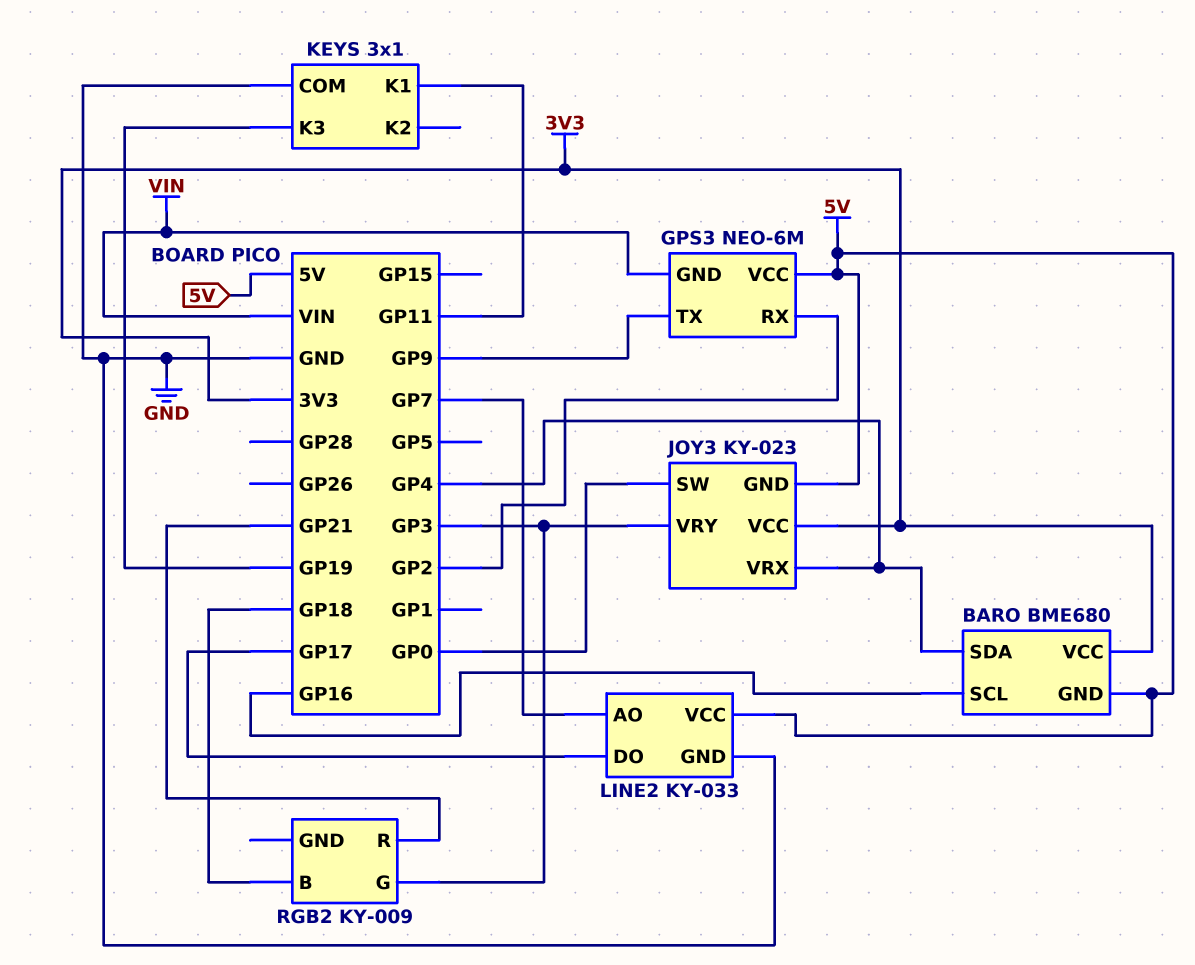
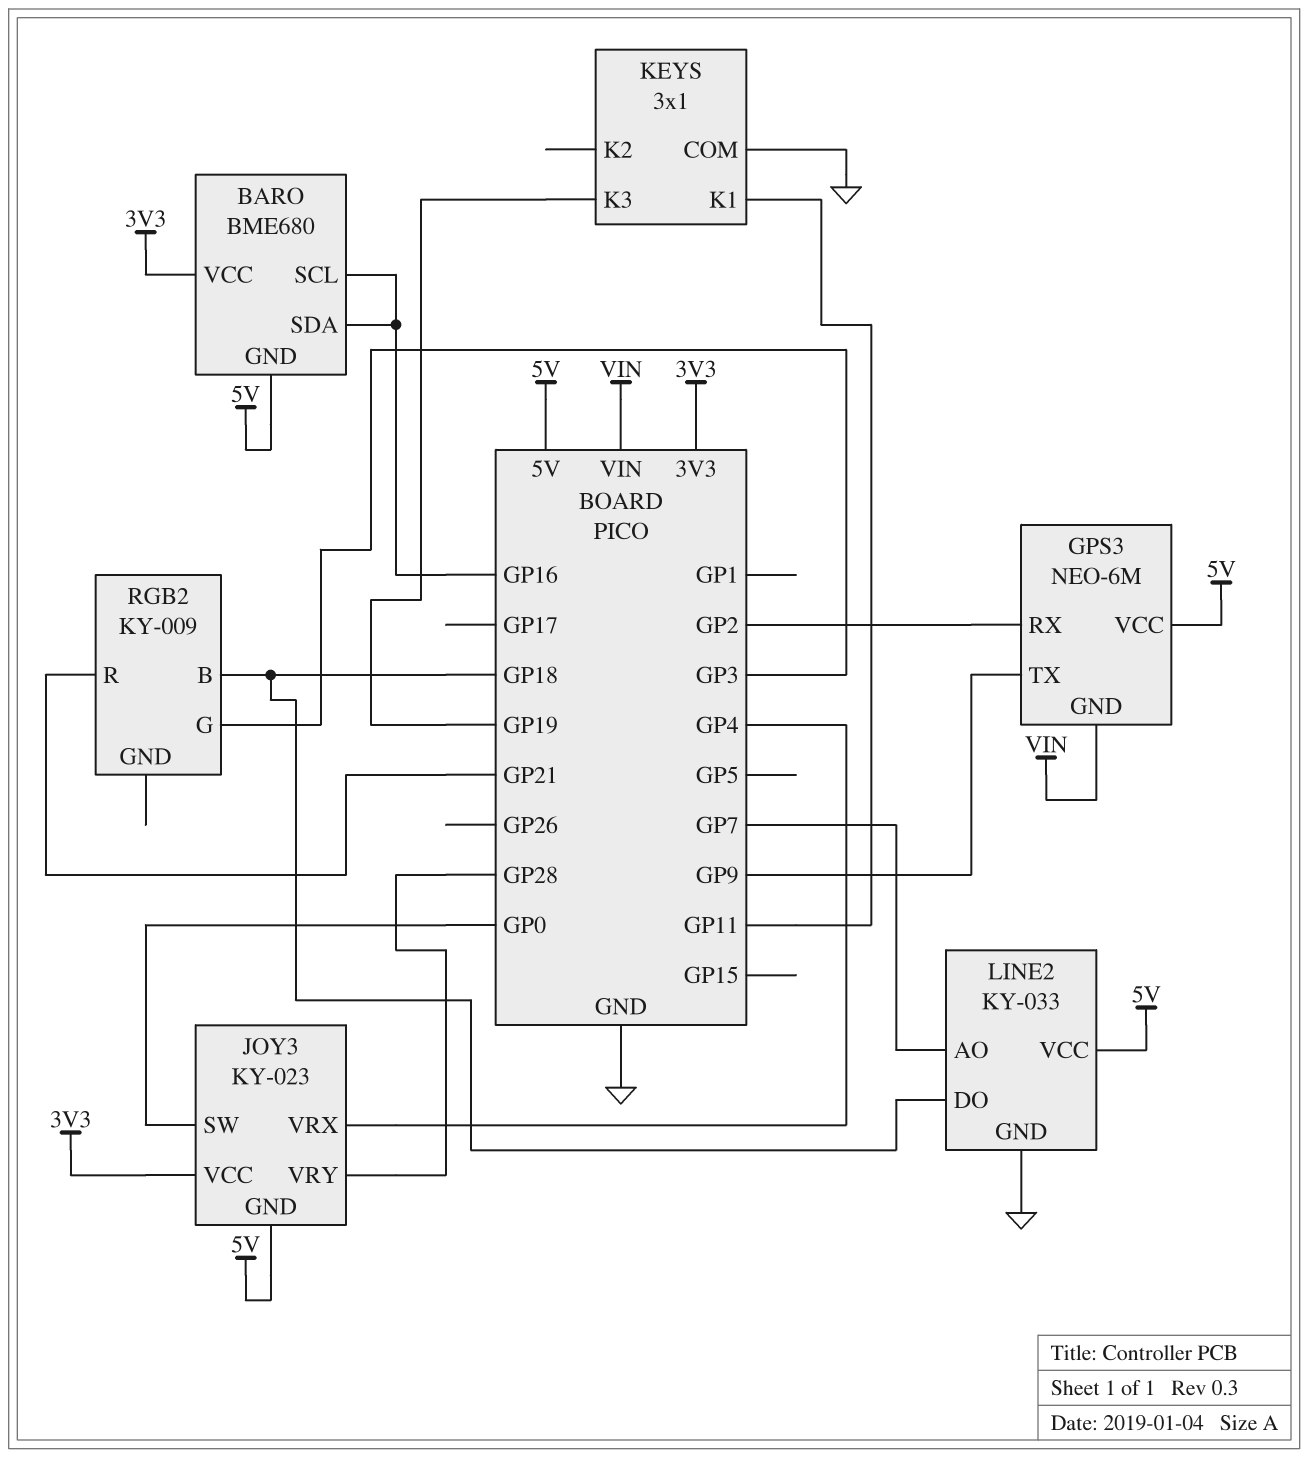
BARO pin SDA: GP4 -> GP16
JOY3 pin VRY: GP3 -> GP28
LINE2 pin DO: GP17 -> GP18

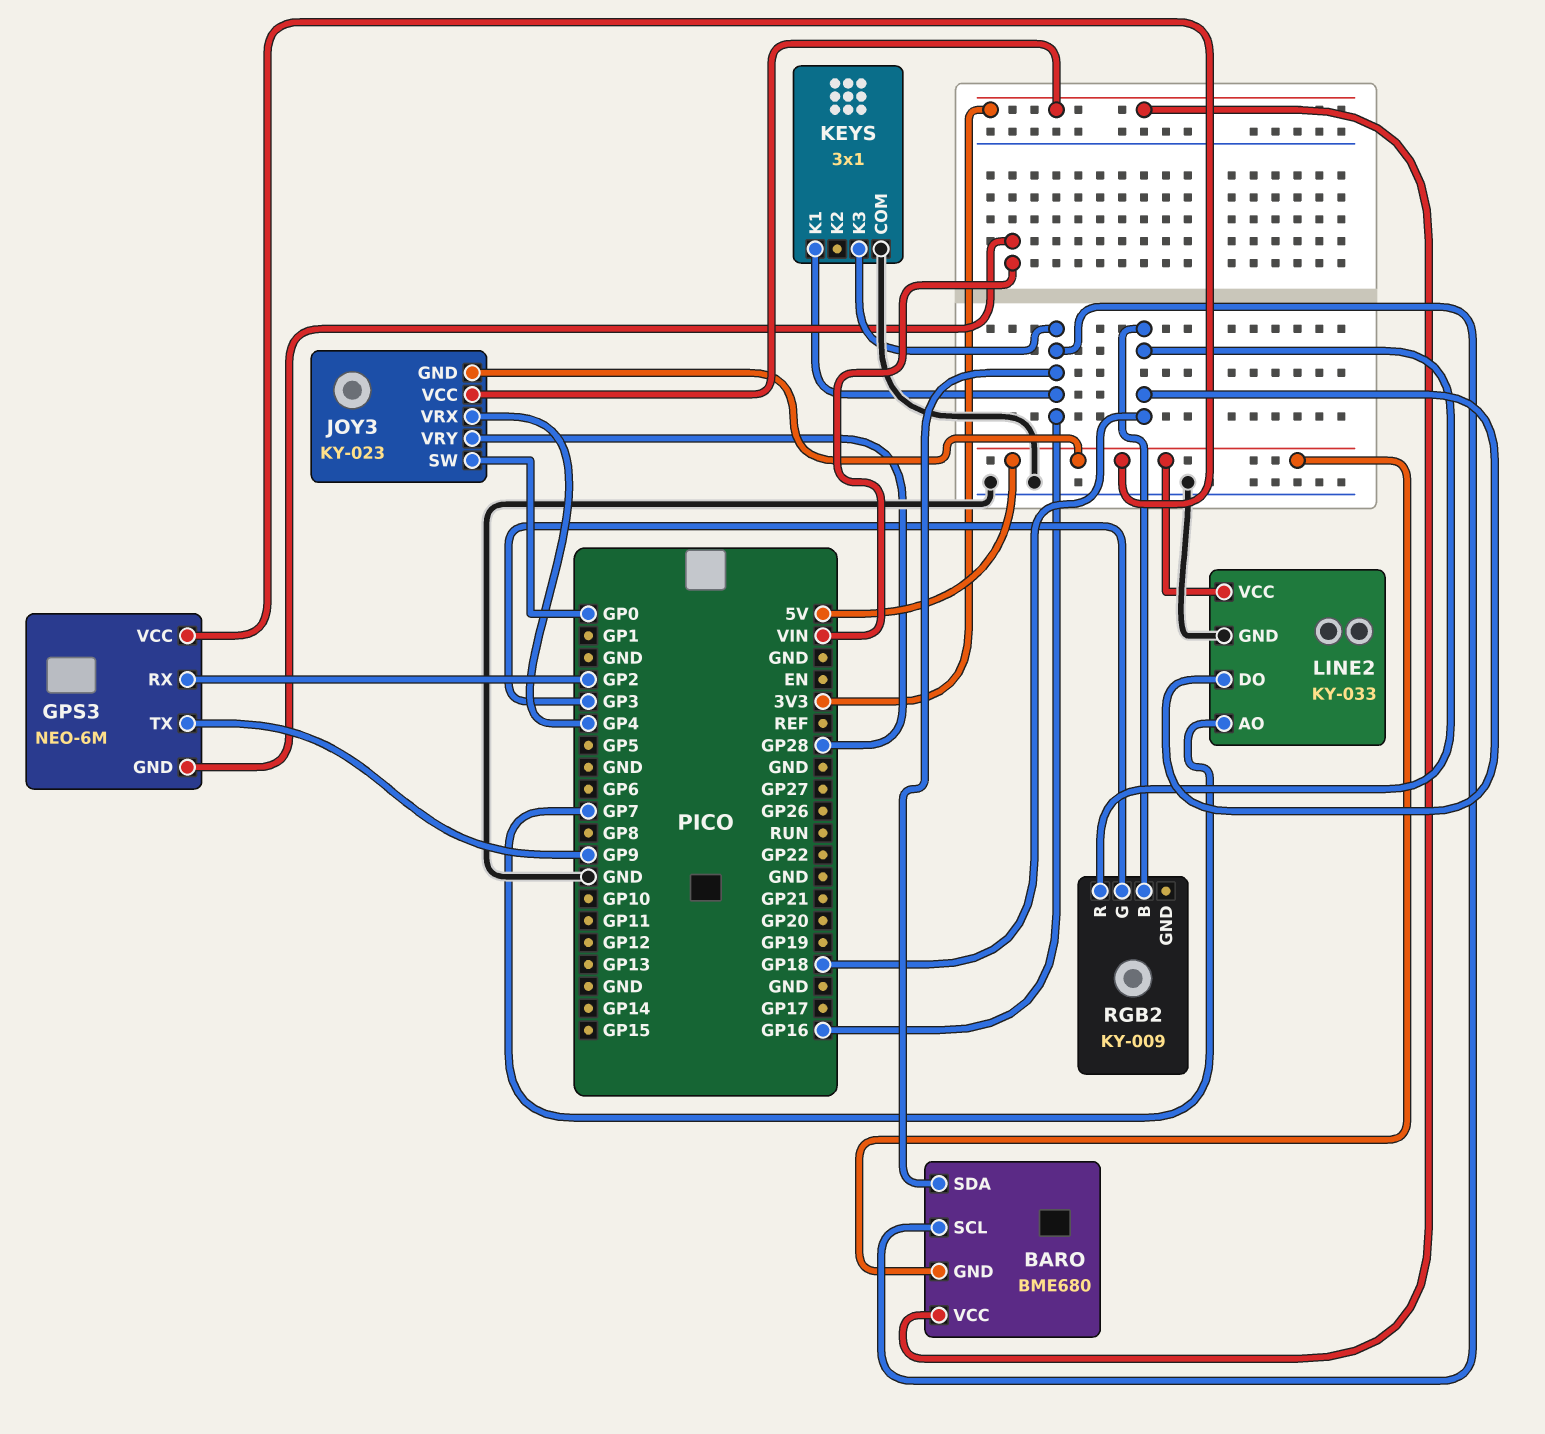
KEYS pin K1: GP11 -> GP16
KEYS pin K3: GP19 -> GP16
RGB2 pin R: GP21 -> GP18

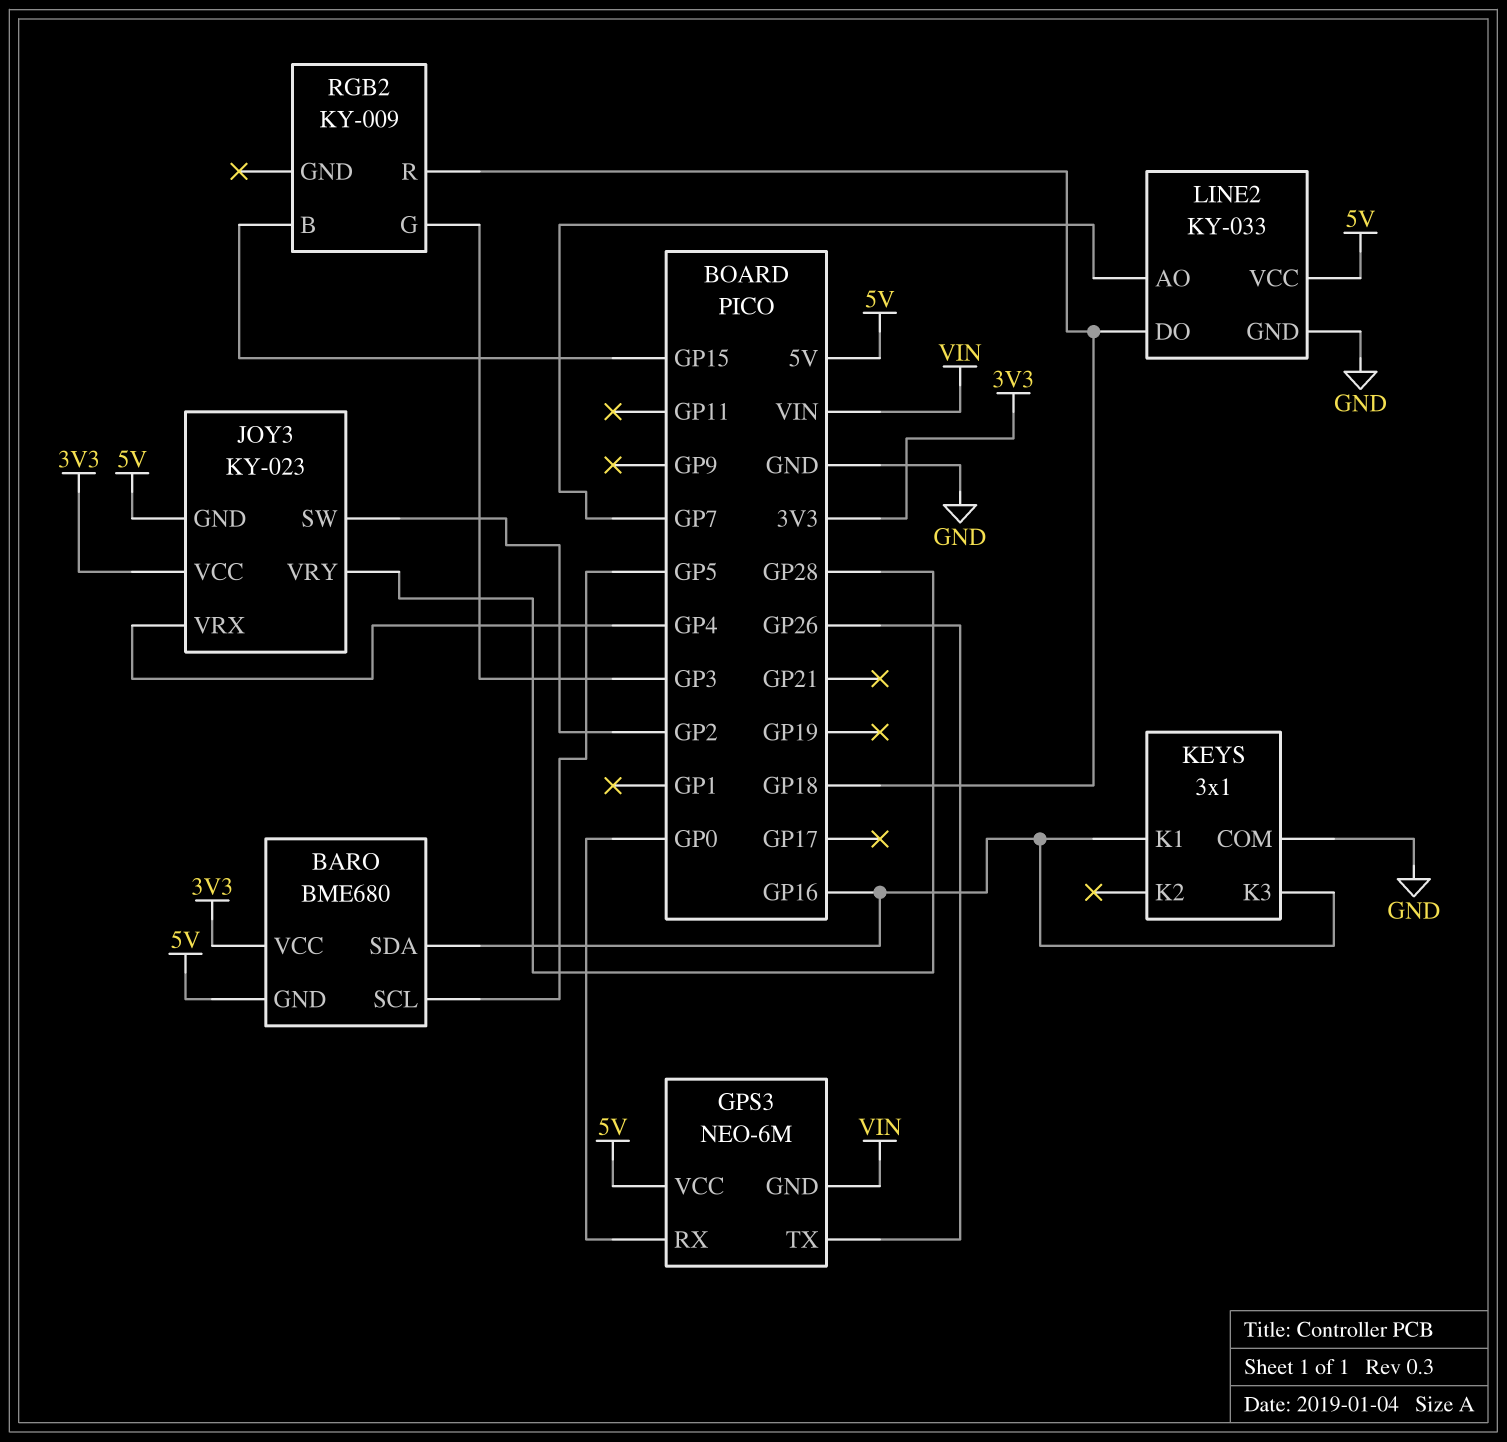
BARO pin SCL: GP16 -> GP5
GPS3 pin RX: GP2 -> GP0
GPS3 pin TX: GP9 -> GP26
JOY3 pin SW: GP0 -> GP2
RGB2 pin B: GP18 -> GP15

